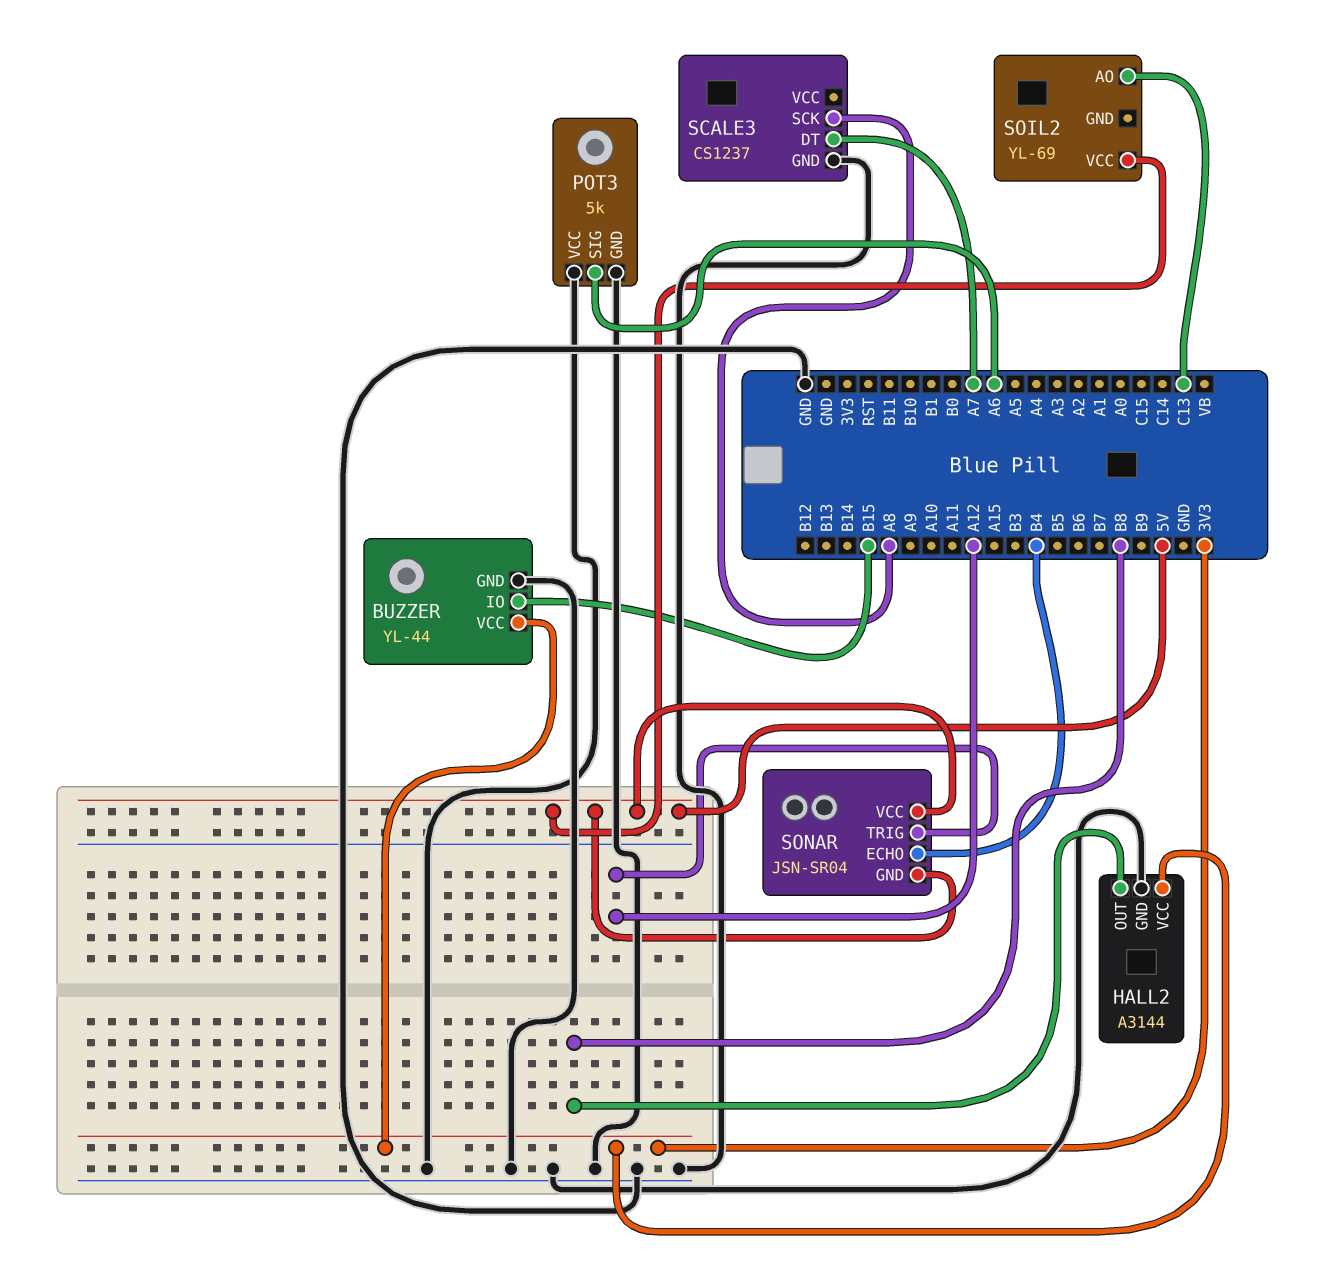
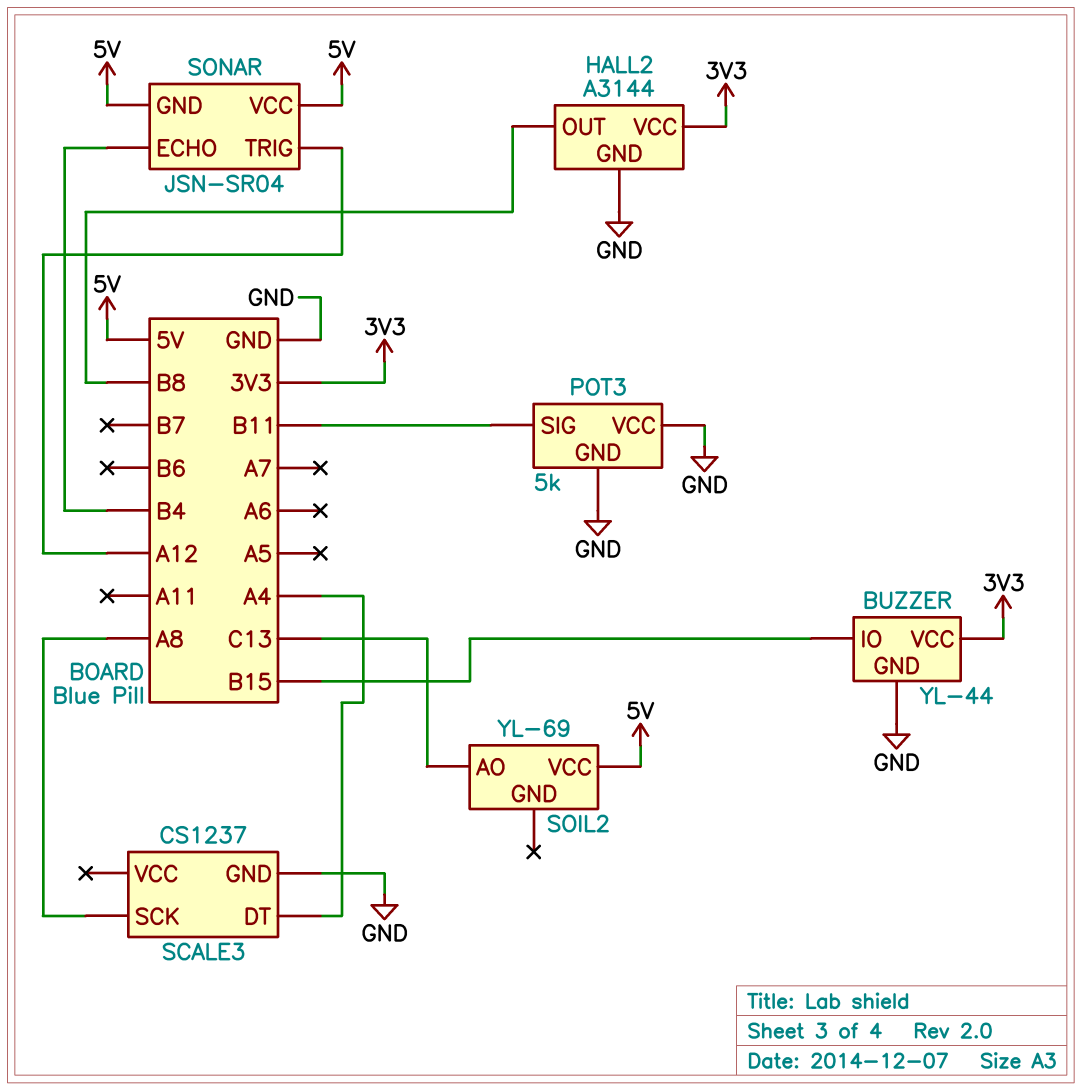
POT3 pin SIG: A6 -> B11
SCALE3 pin DT: A7 -> A4

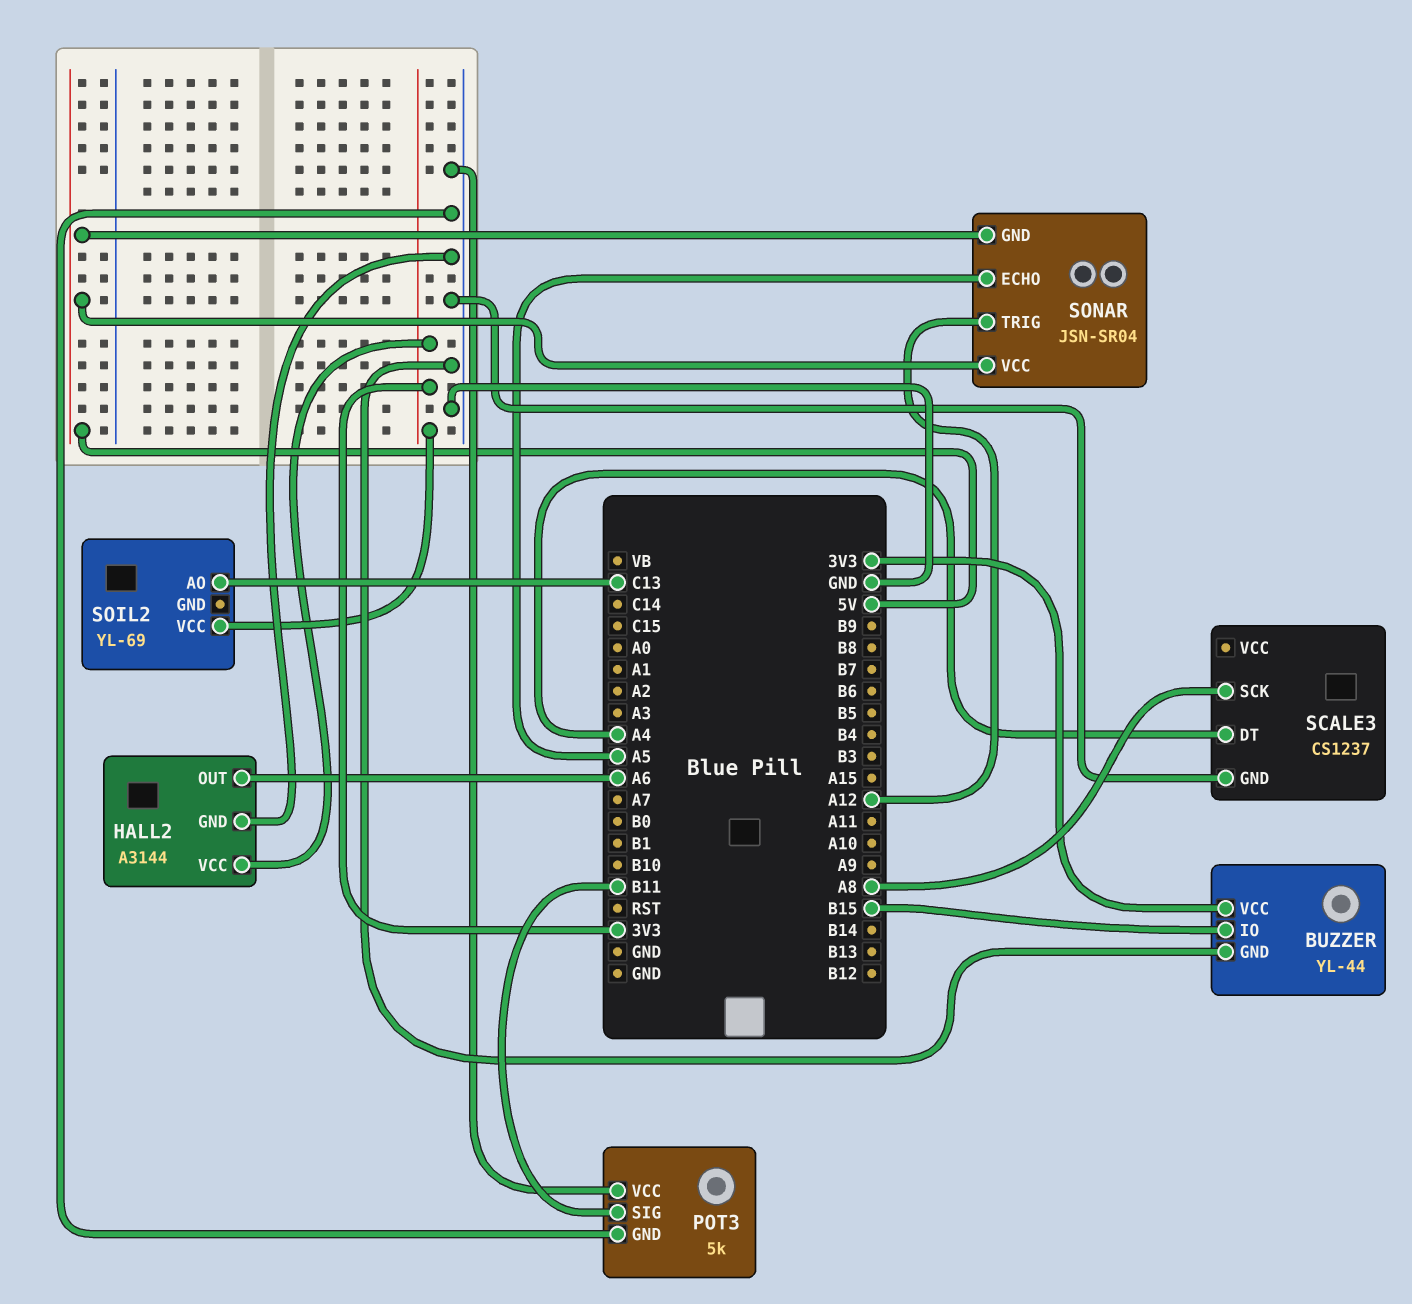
HALL2 pin OUT: B8 -> A6
SOIL2 pin VCC: 5V -> 3V3
SONAR pin ECHO: B4 -> A5

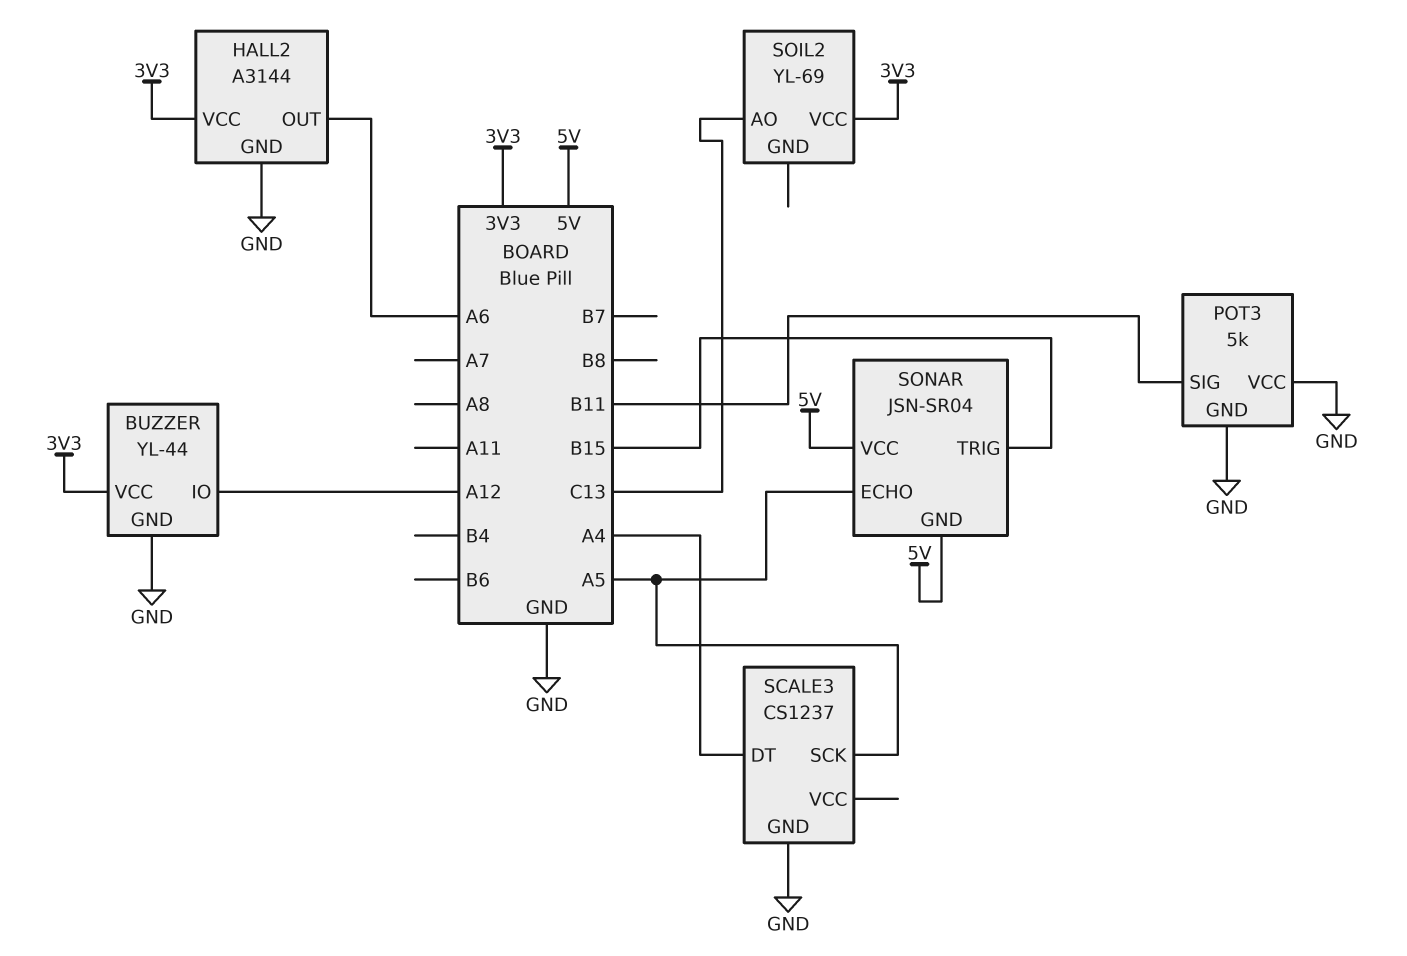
BUZZER pin IO: B15 -> A12
SCALE3 pin SCK: A8 -> A5
SONAR pin TRIG: A12 -> B15

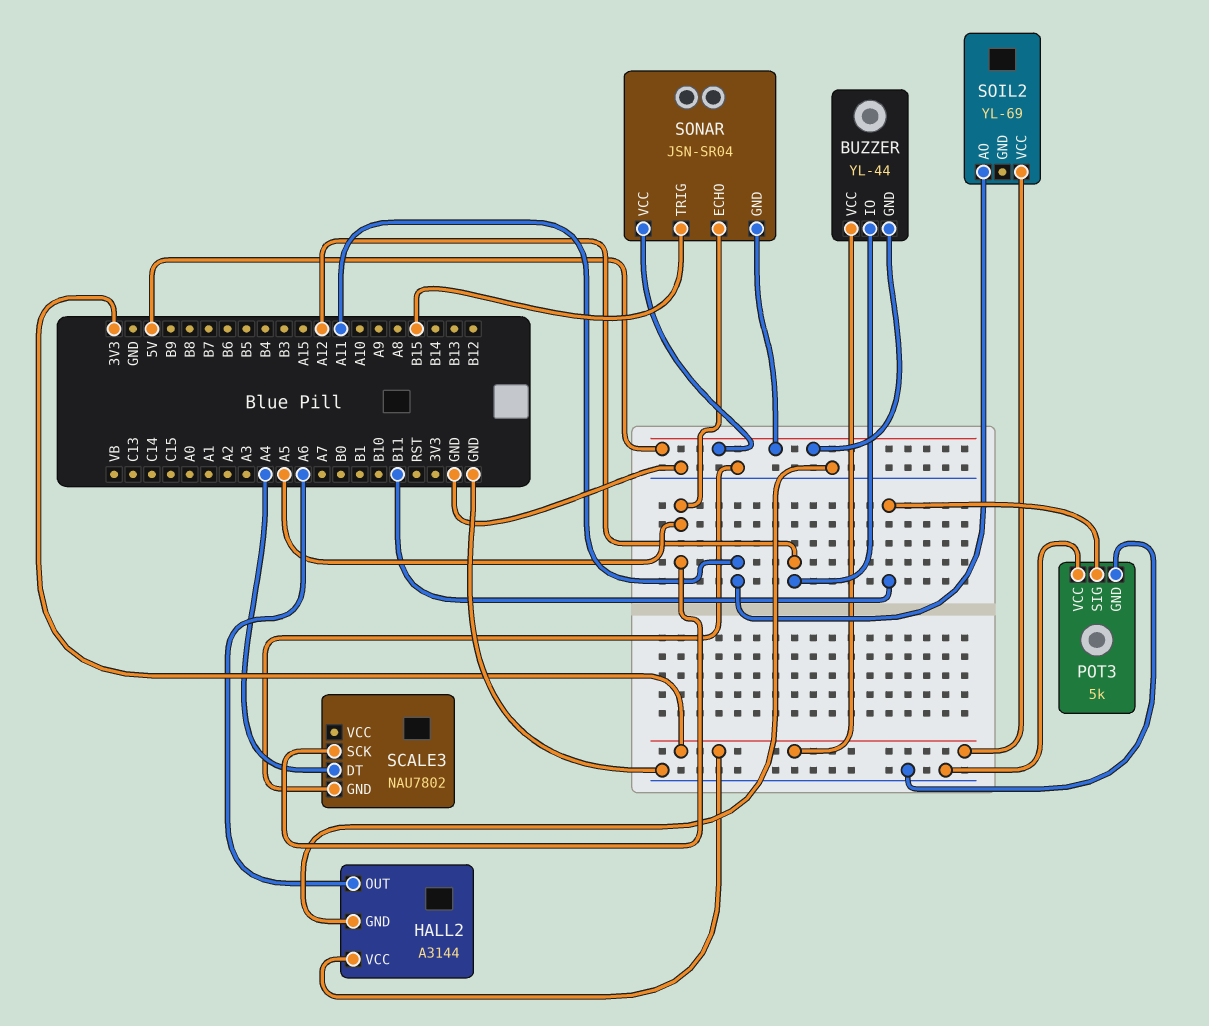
BUZZER pin GND: GND -> 5V
SCALE3: CS1237 -> NAU7802
SOIL2 pin AO: C13 -> A11

